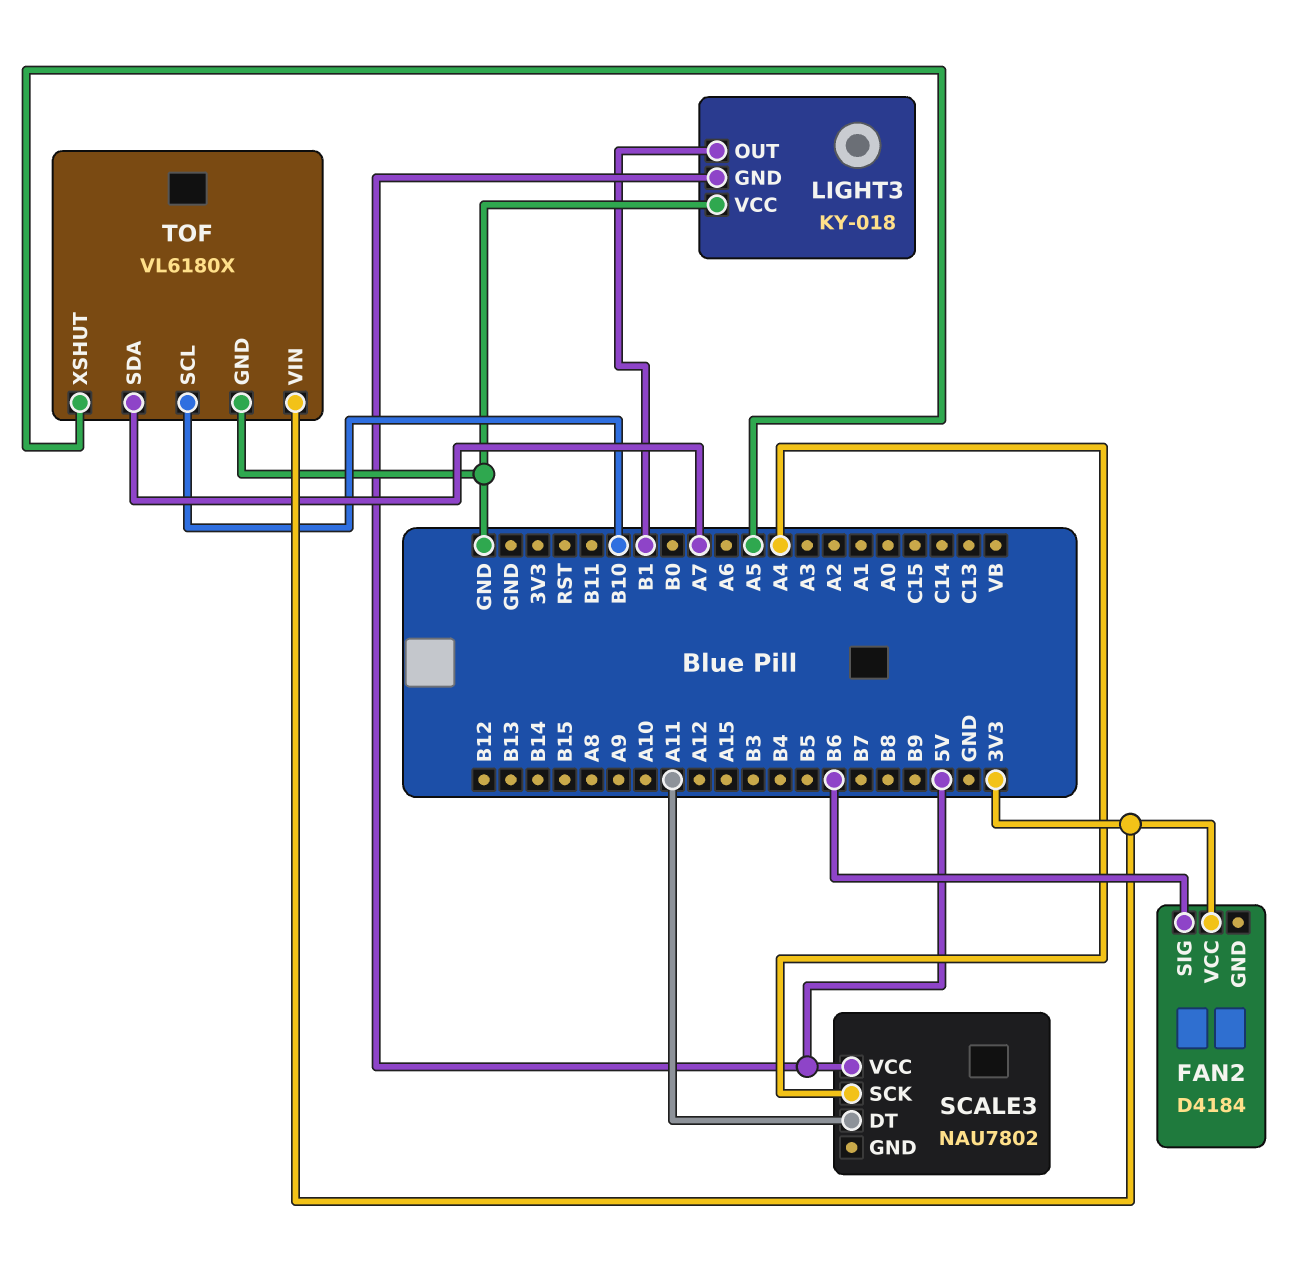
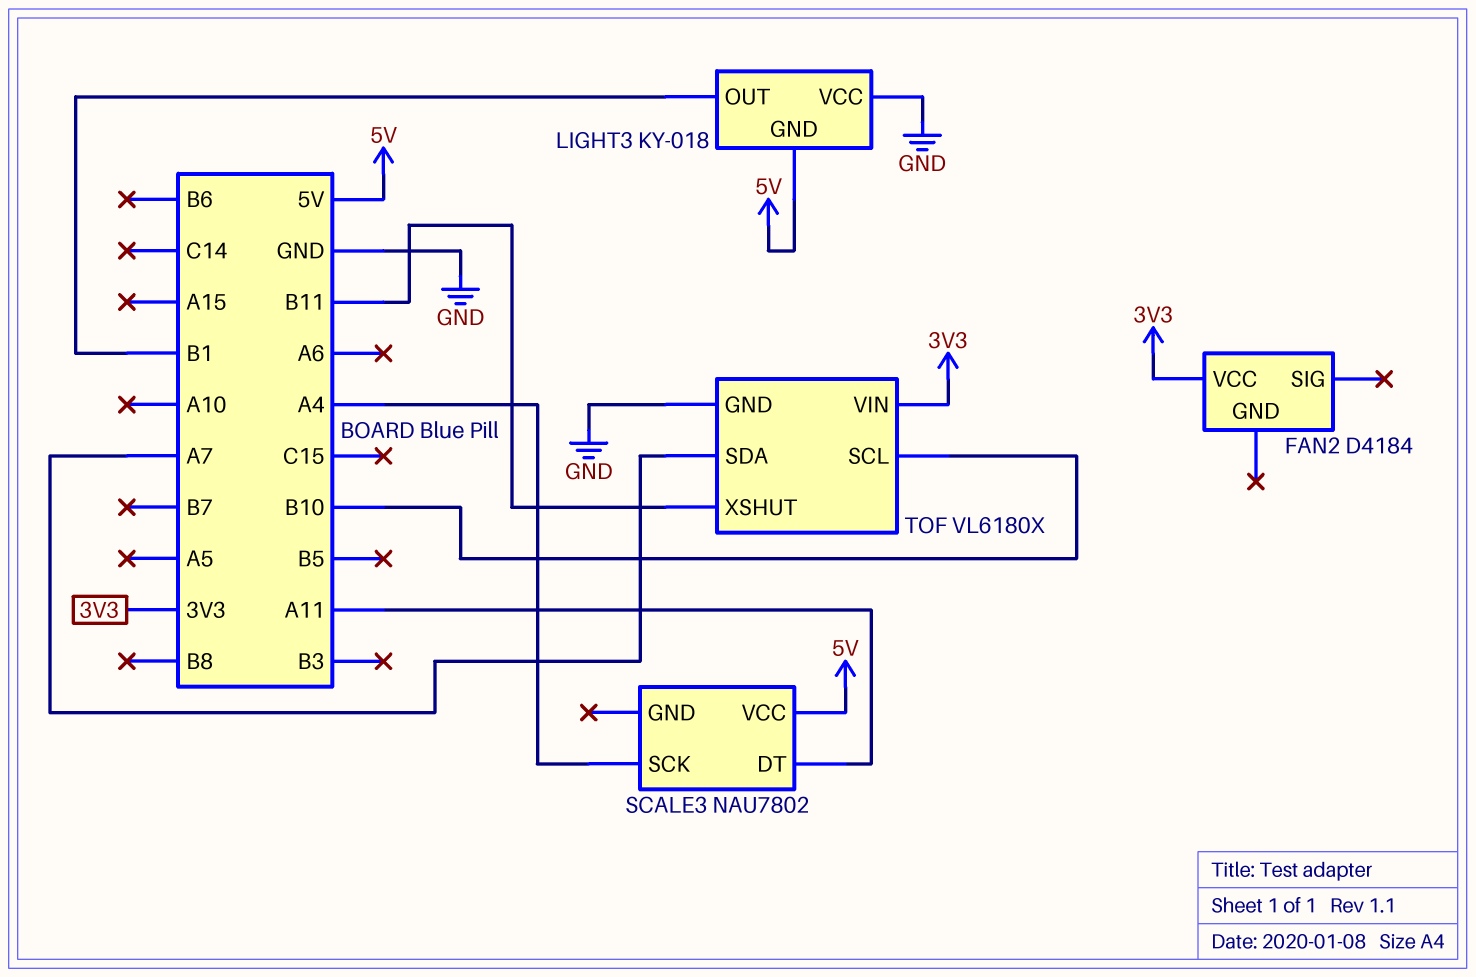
FAN2 pin SIG: B6 -> none
TOF pin XSHUT: A5 -> B11

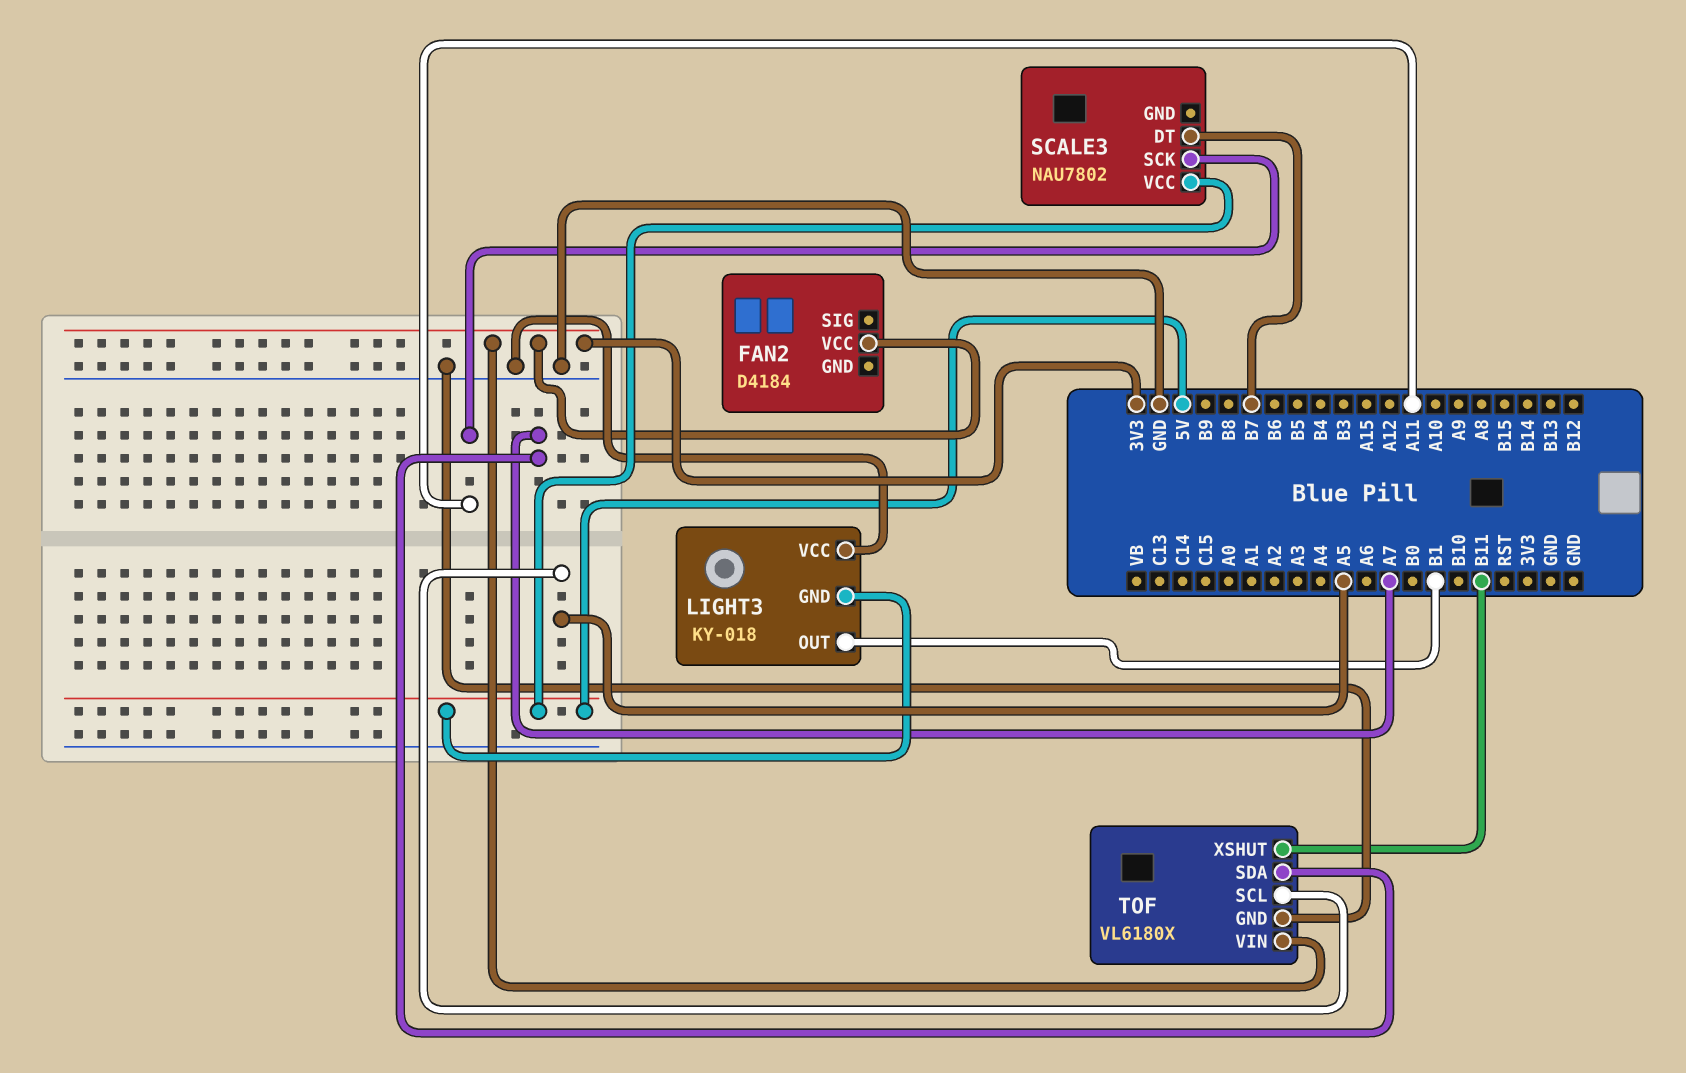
SCALE3 pin DT: A11 -> B7
SCALE3 pin SCK: A4 -> A11
TOF pin SCL: B10 -> A5

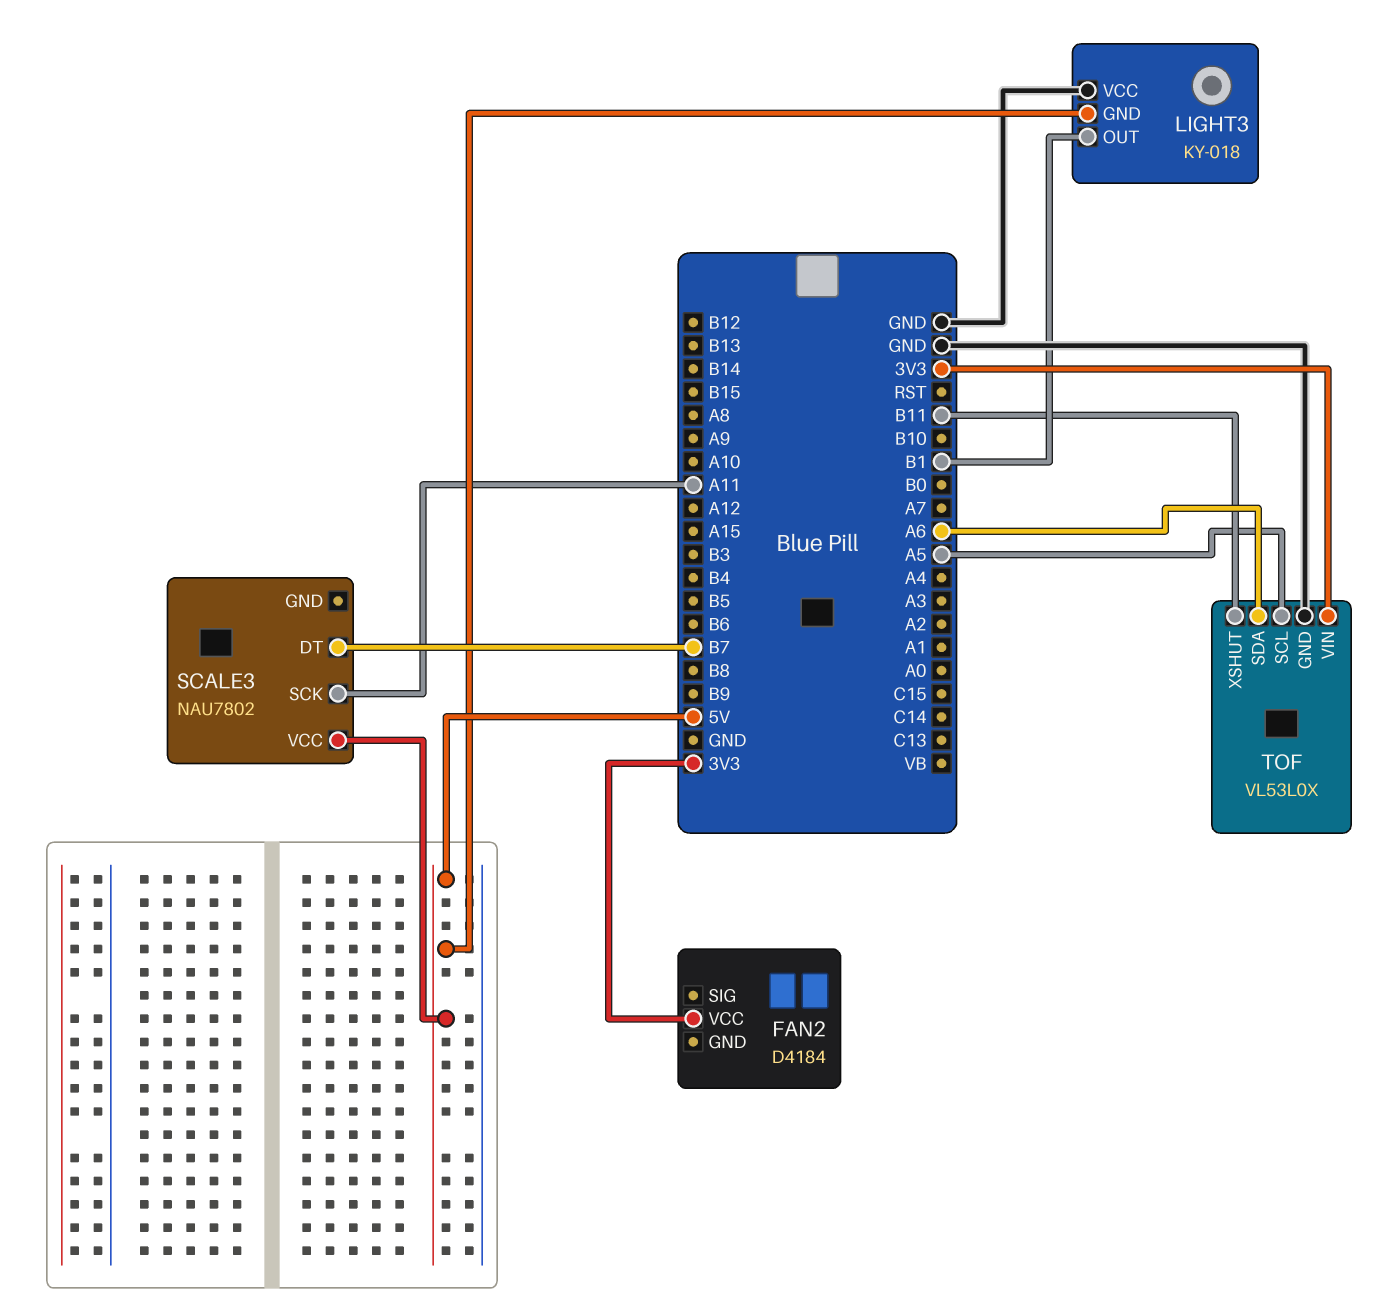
TOF: VL6180X -> VL53L0X
TOF pin SDA: A7 -> A6

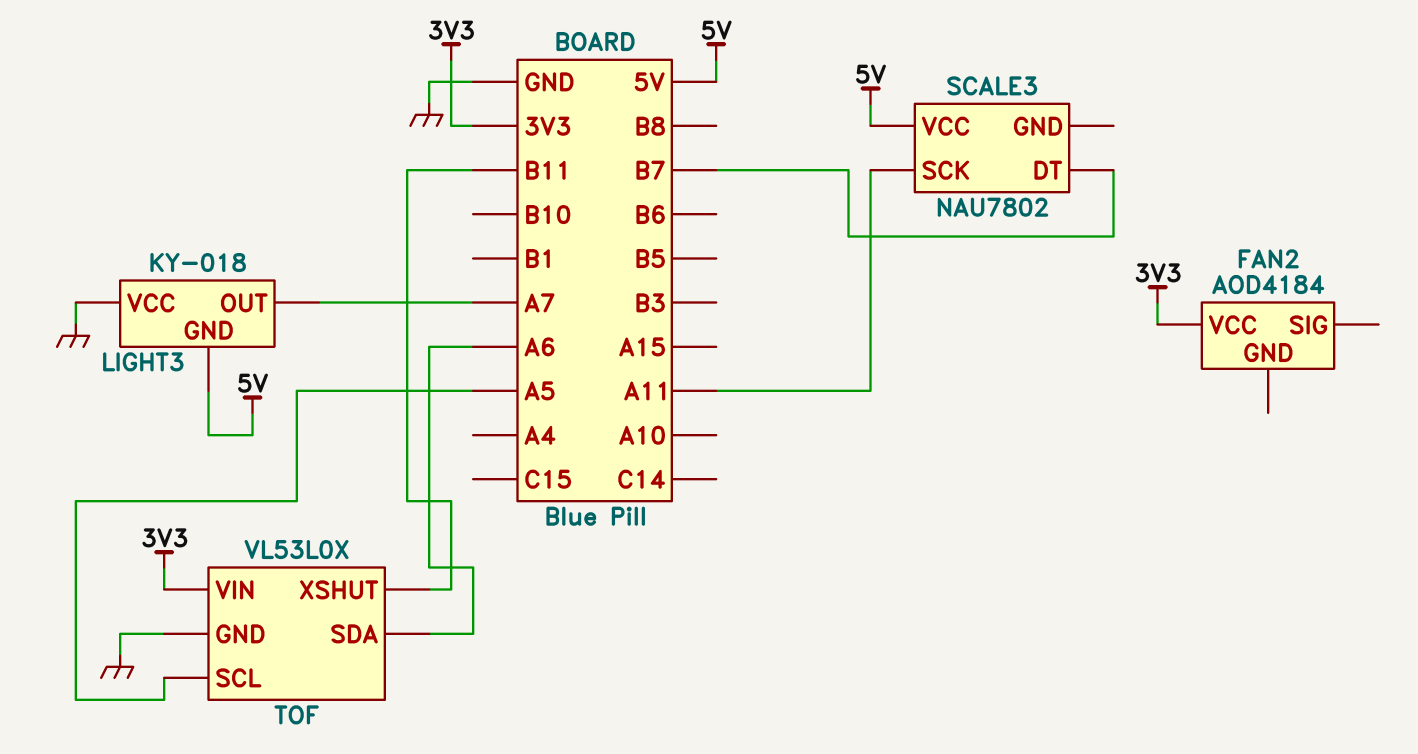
FAN2: D4184 -> AOD4184
LIGHT3 pin OUT: B1 -> A7

